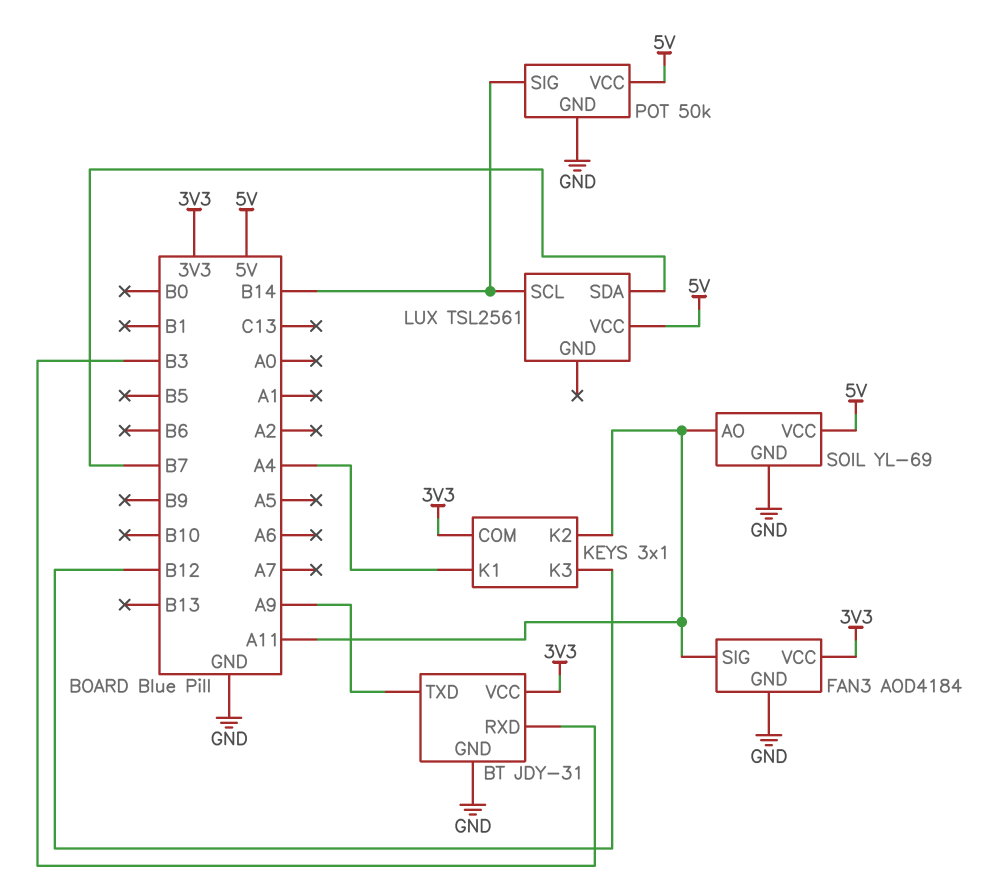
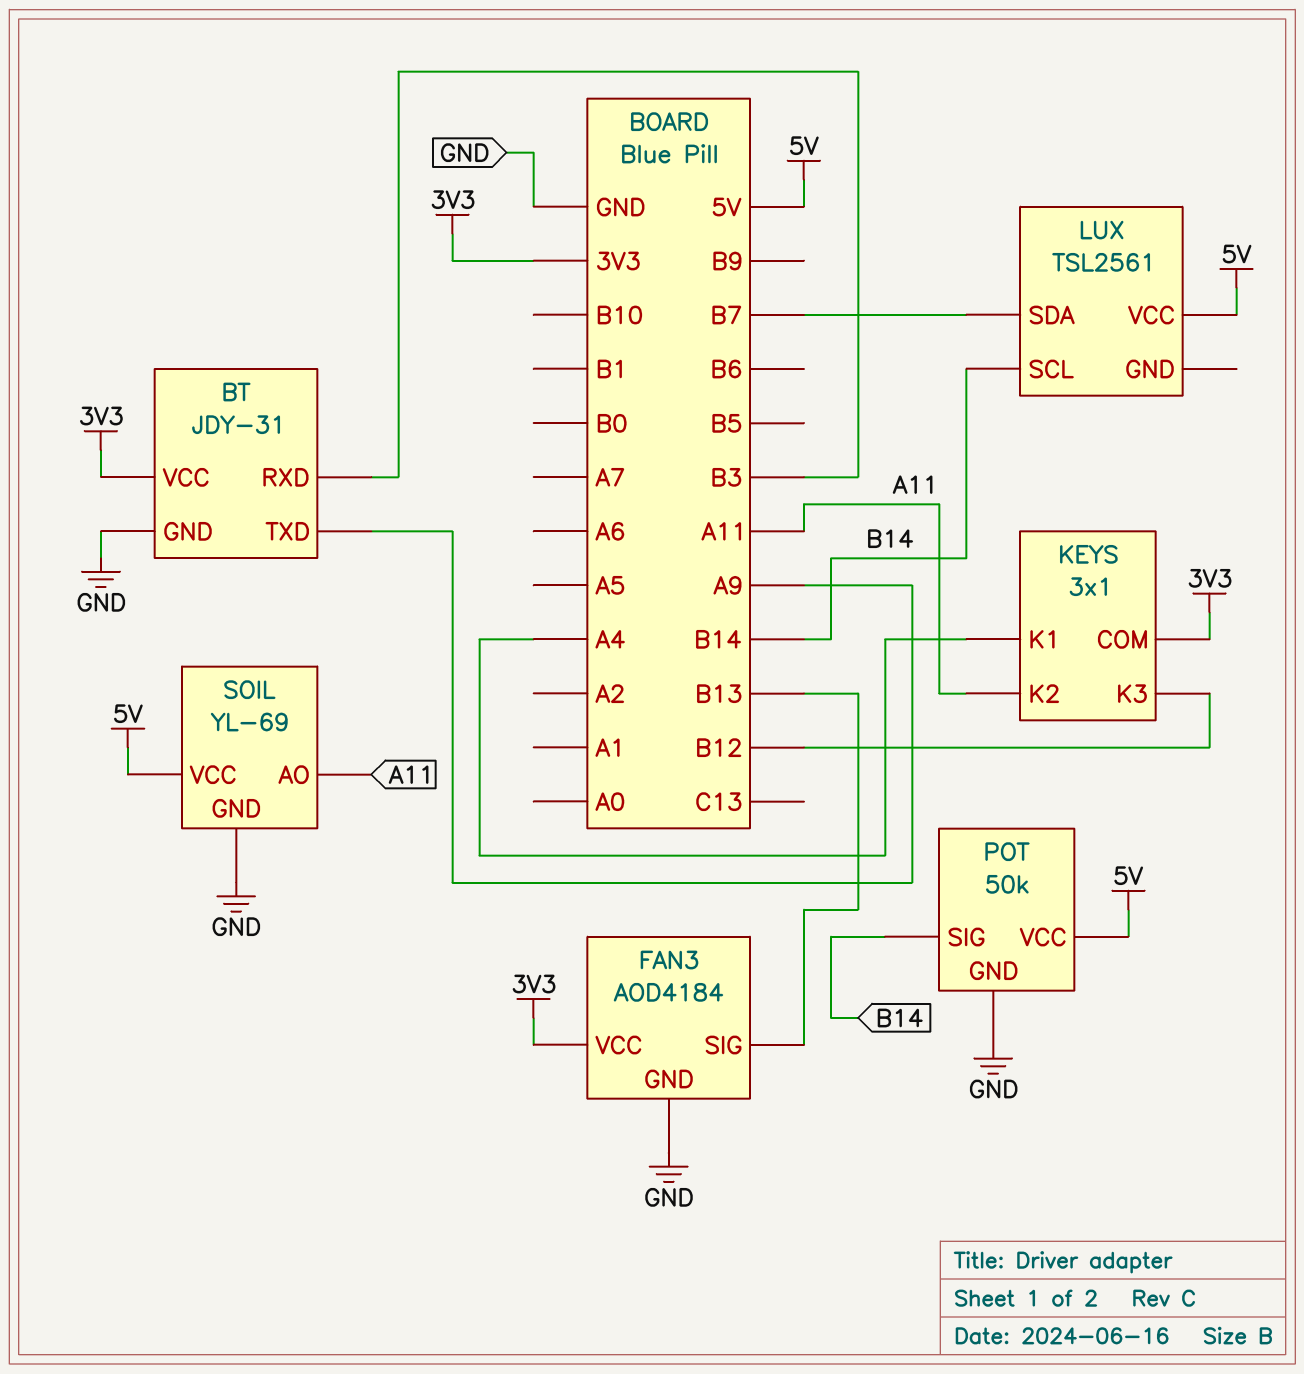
FAN3 pin SIG: A11 -> B13

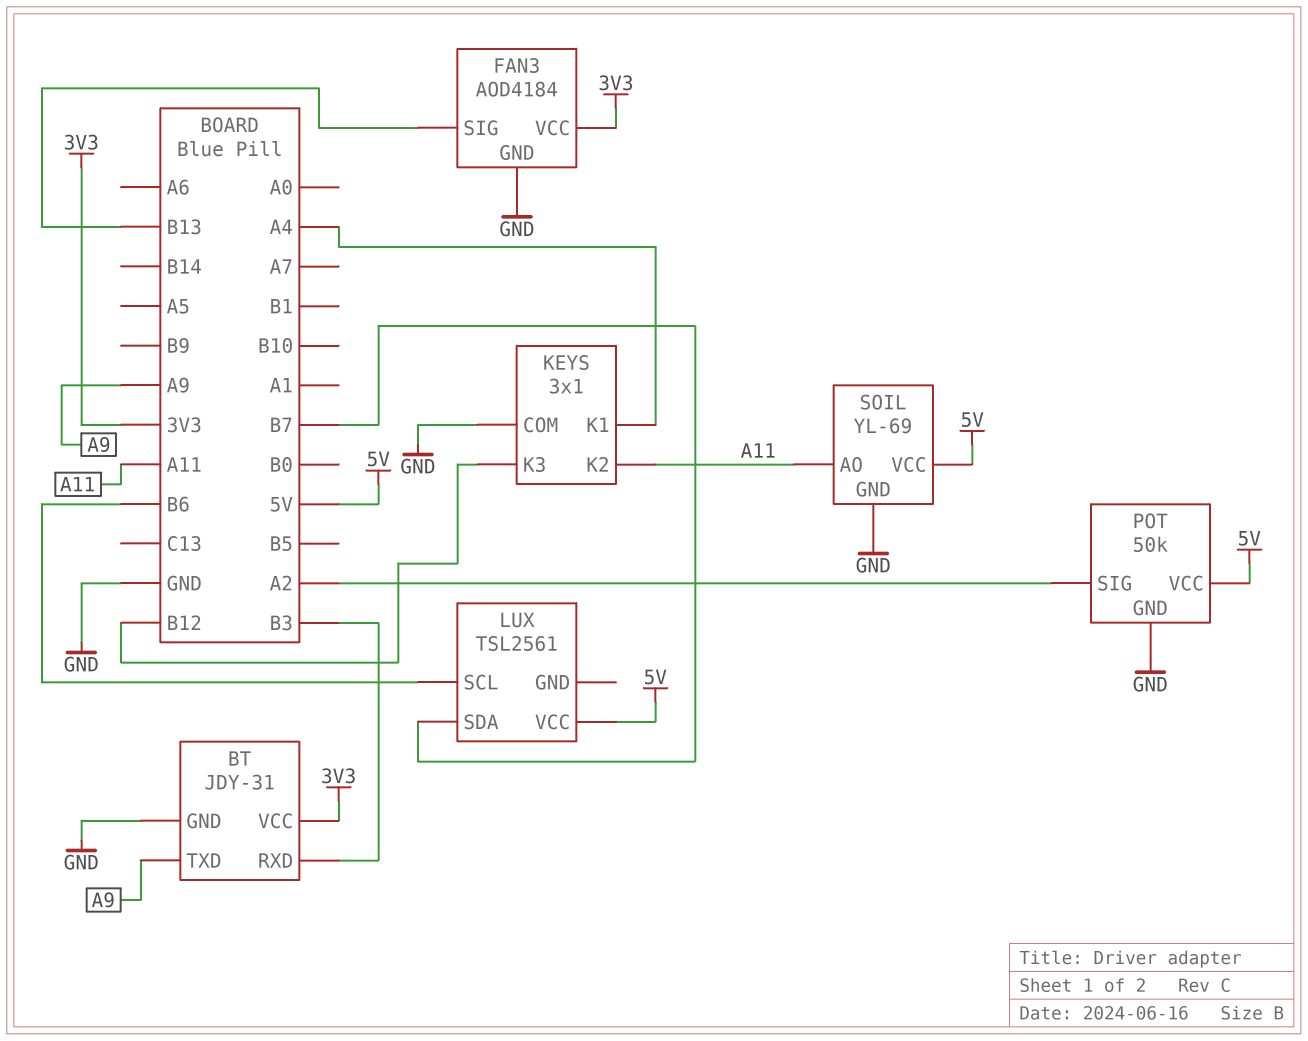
KEYS pin COM: 3V3 -> GND
LUX pin SCL: B14 -> B6
POT pin SIG: B14 -> A2

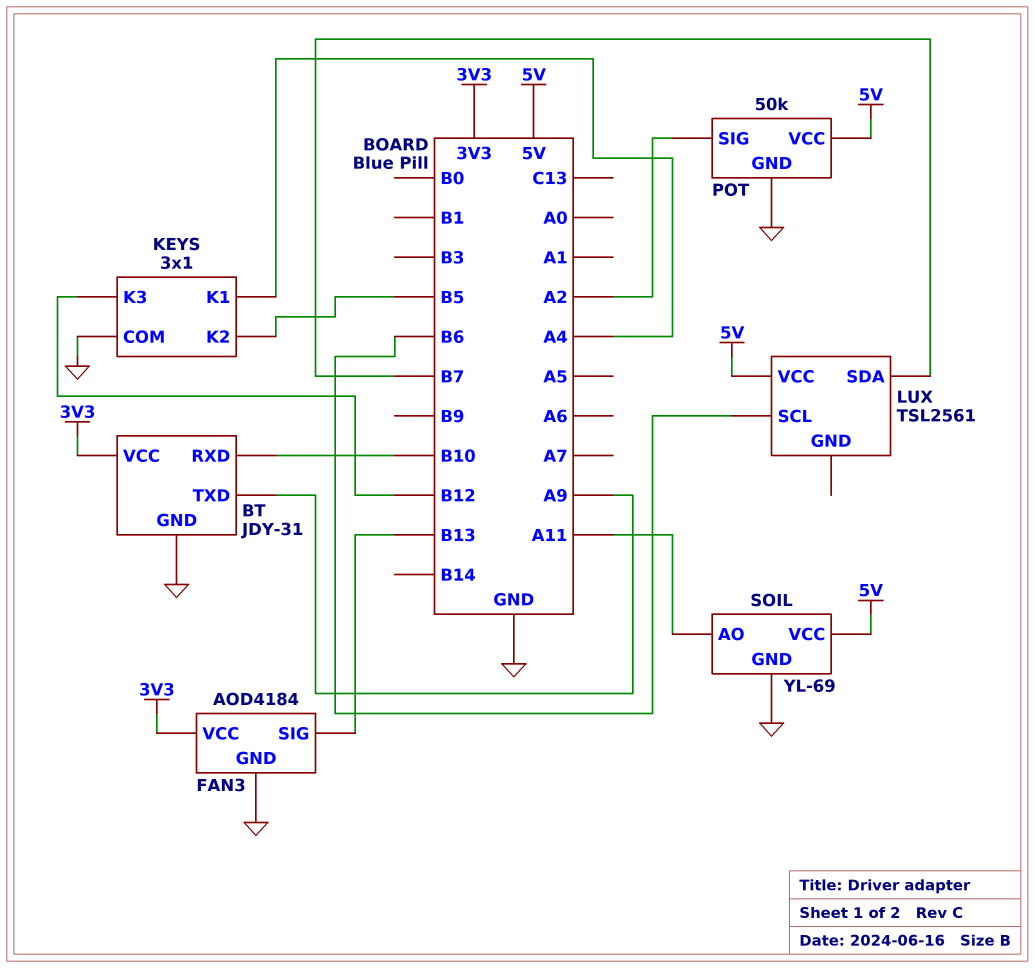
BT pin RXD: B3 -> B10
KEYS pin K2: A11 -> B5

